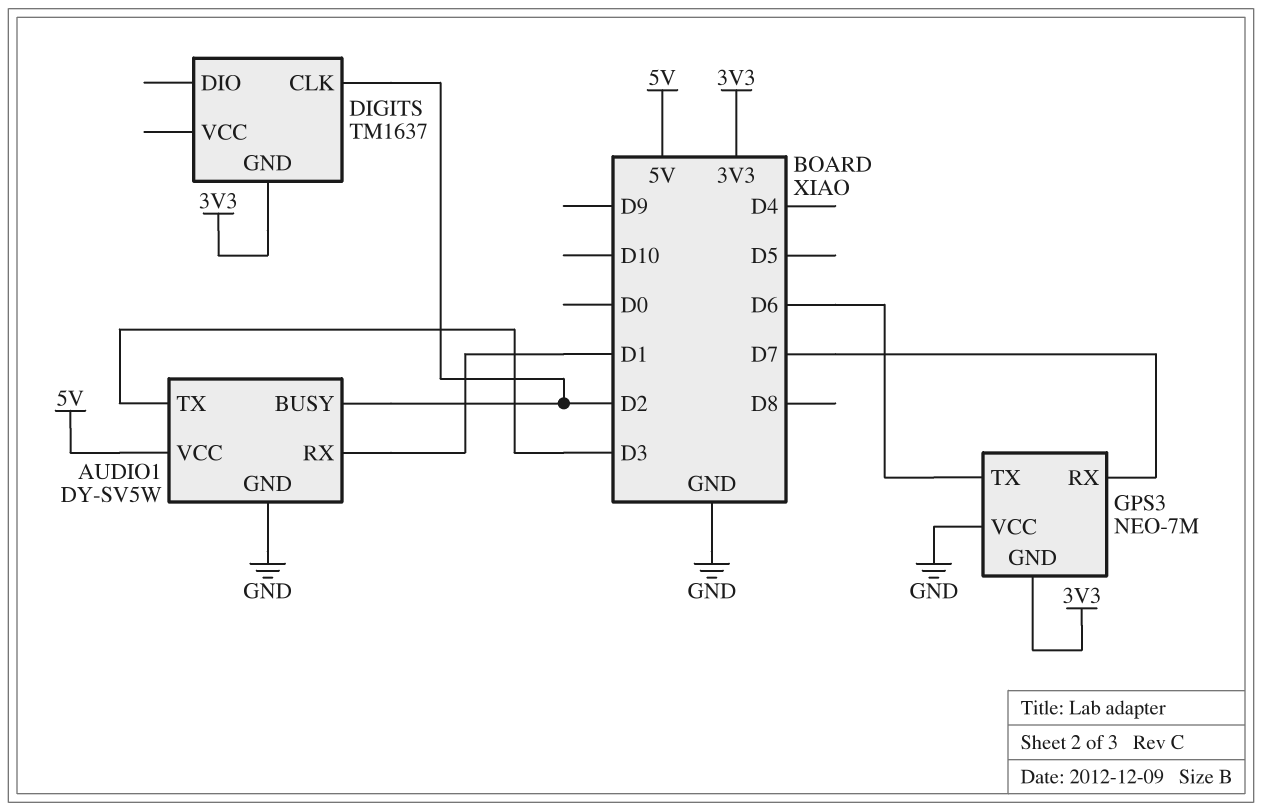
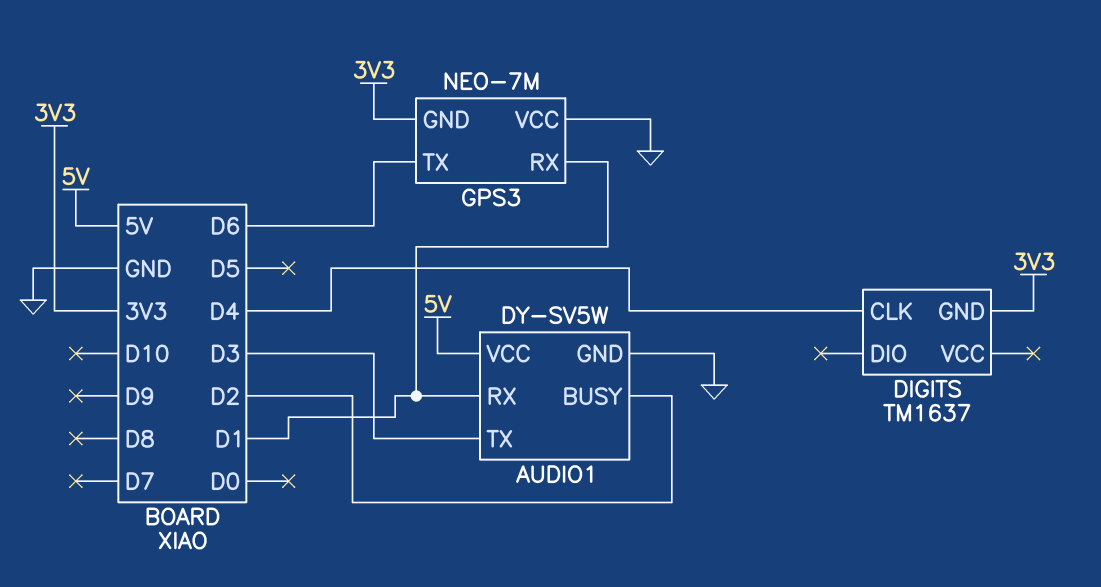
DIGITS pin CLK: D2 -> D4
GPS3 pin RX: D7 -> D1

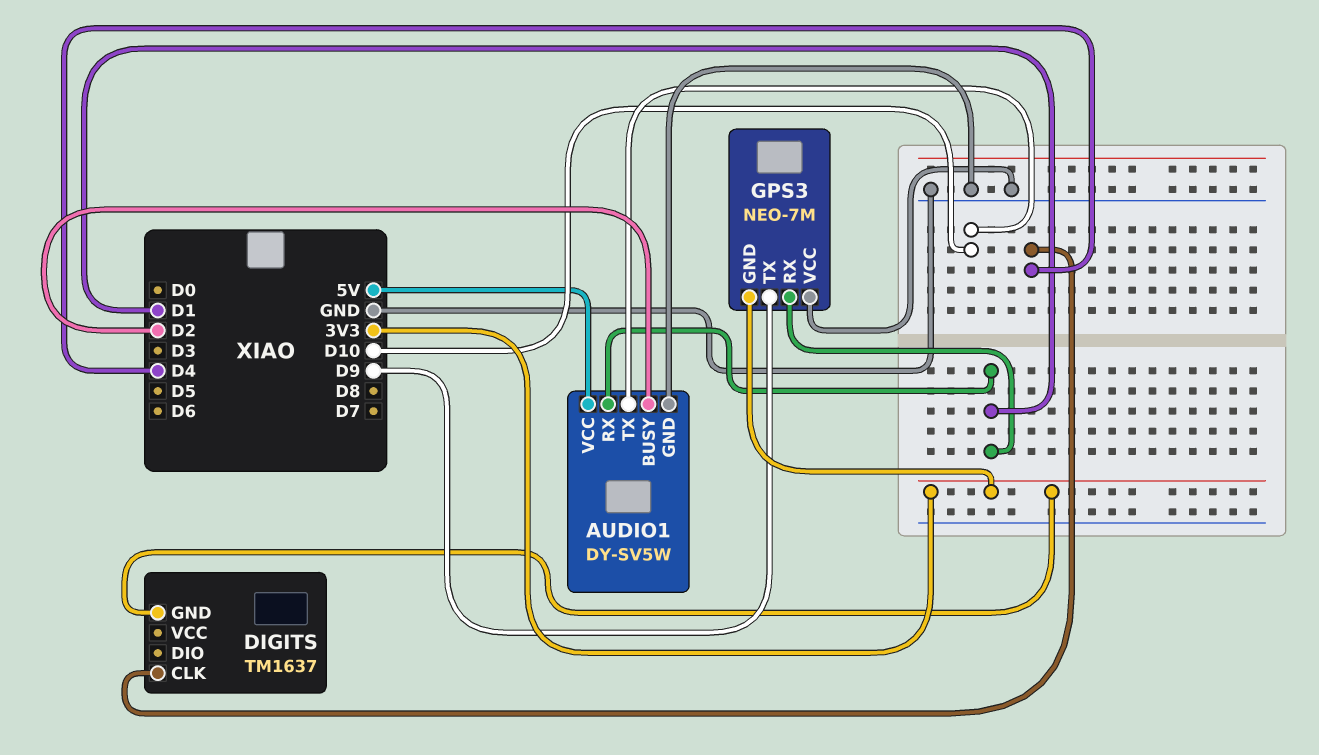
AUDIO1 pin TX: D3 -> D10
GPS3 pin TX: D6 -> D9

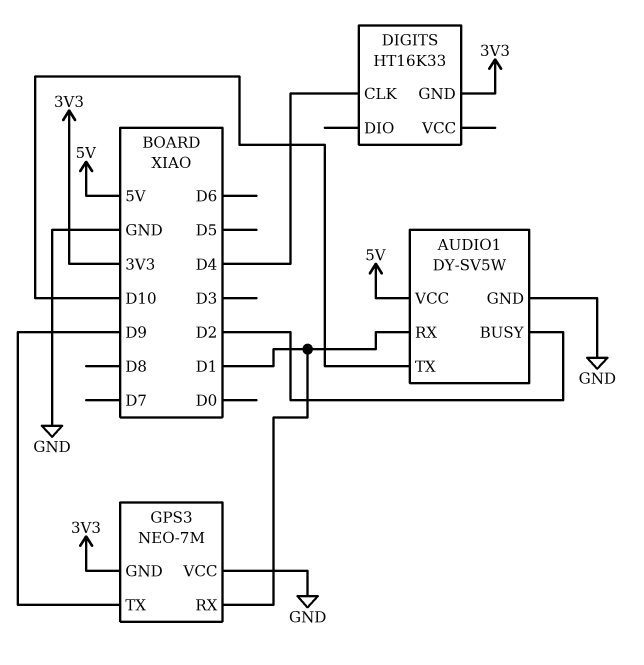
DIGITS: TM1637 -> HT16K33

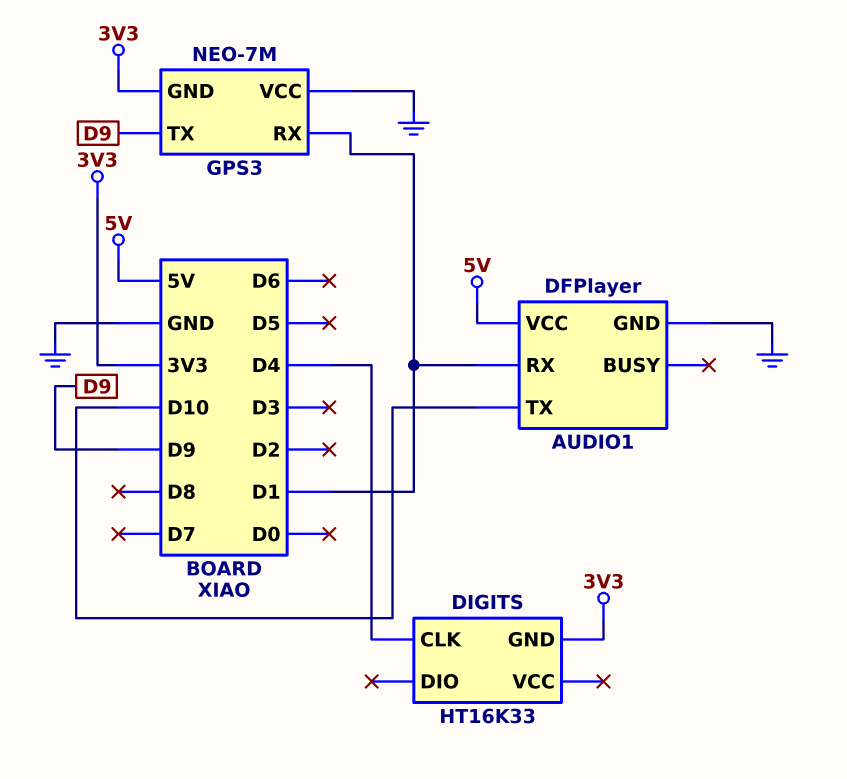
AUDIO1: DY-SV5W -> DFPlayer
AUDIO1 pin BUSY: D2 -> none

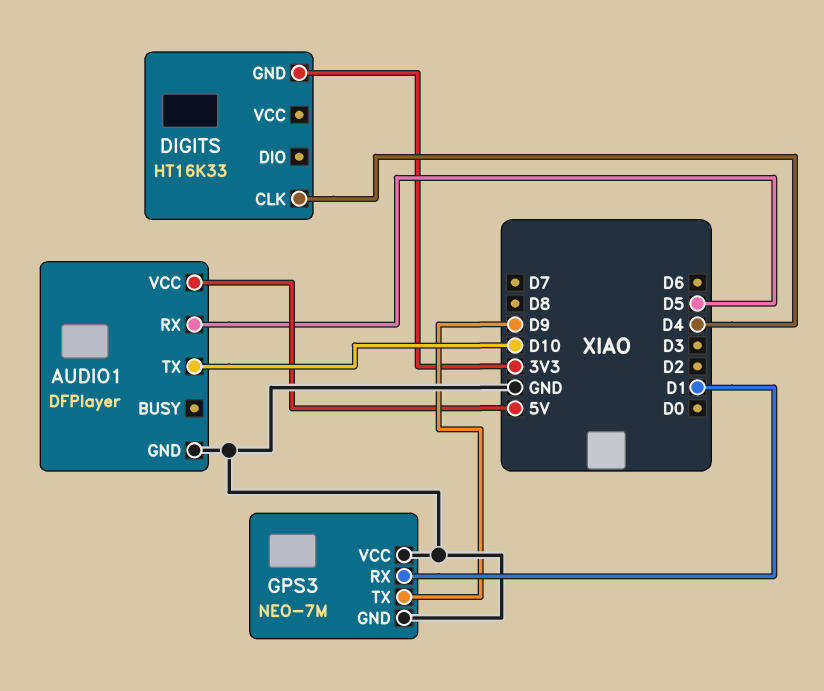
AUDIO1 pin RX: D1 -> D5
GPS3 pin GND: 3V3 -> GND

